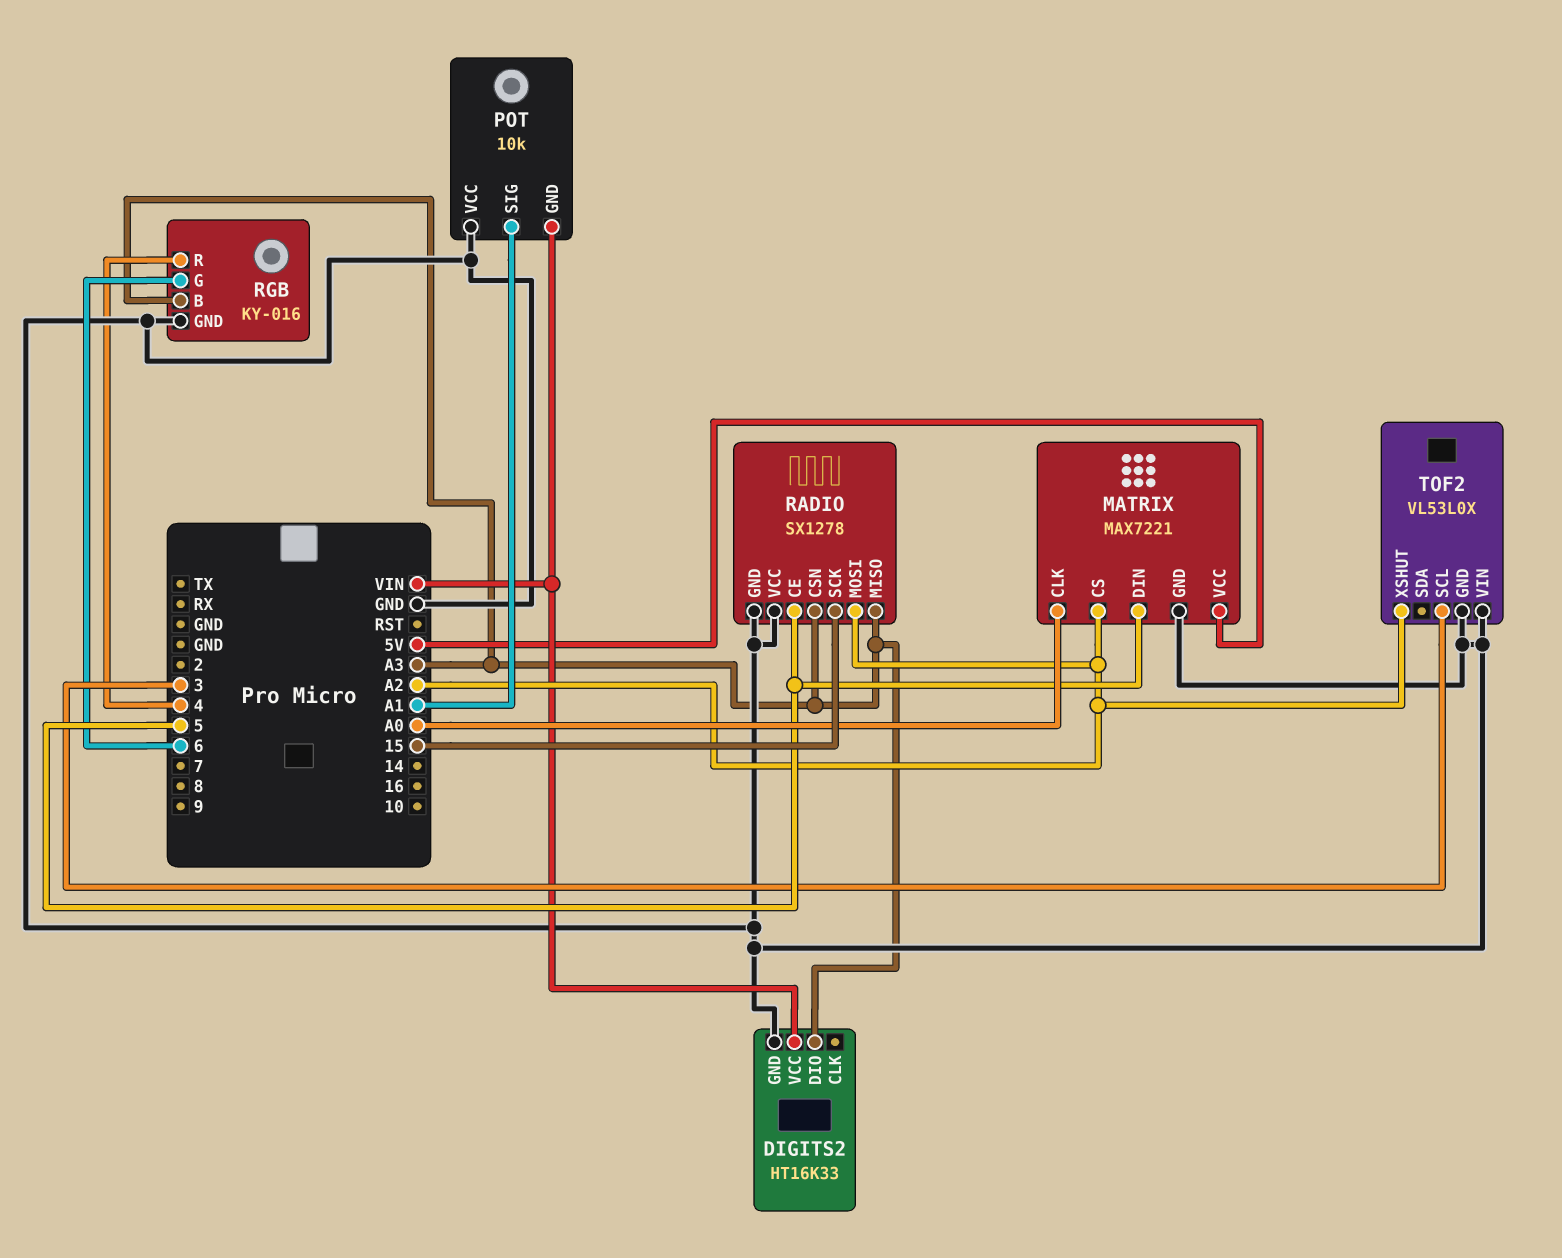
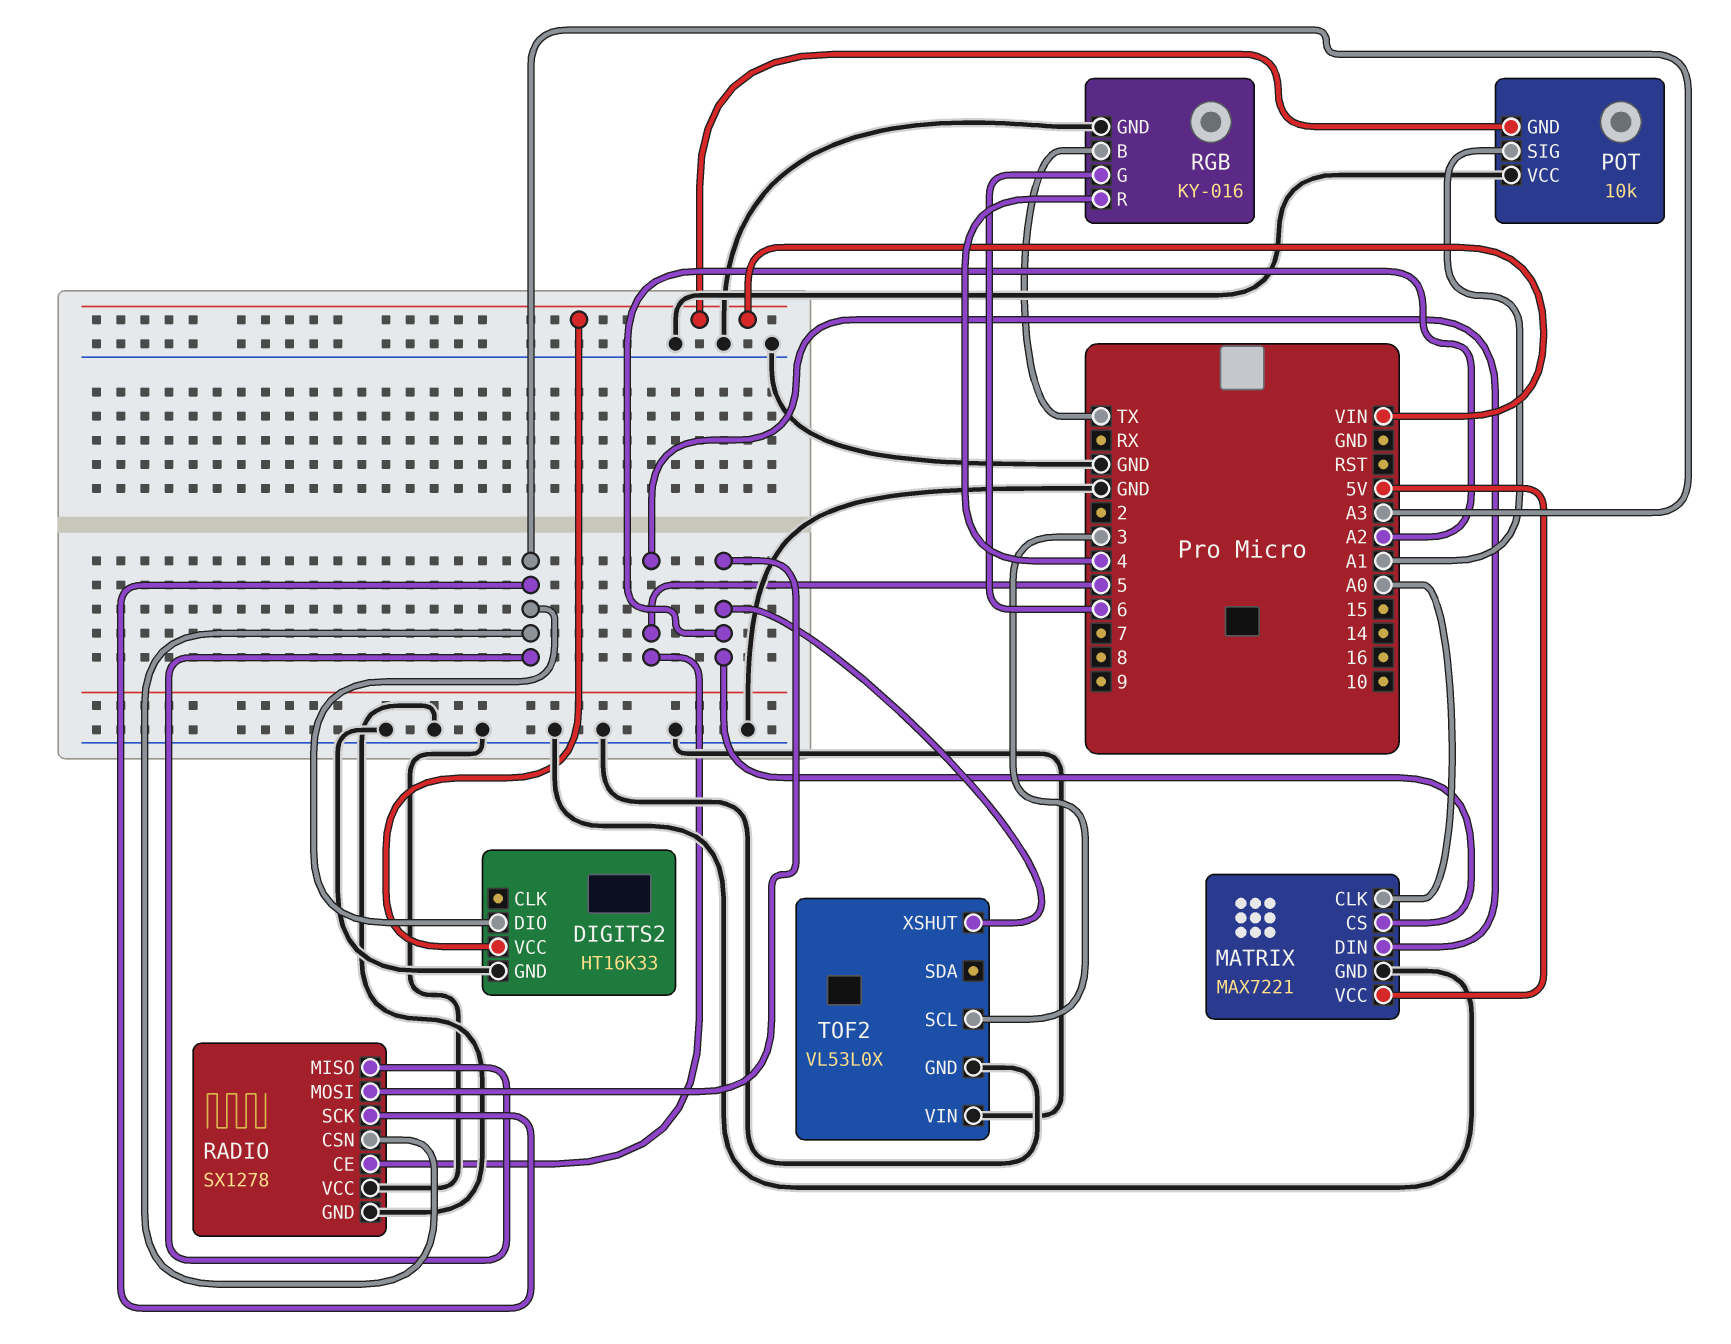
RADIO pin SCK: 15 -> A3
RGB pin B: A3 -> TX

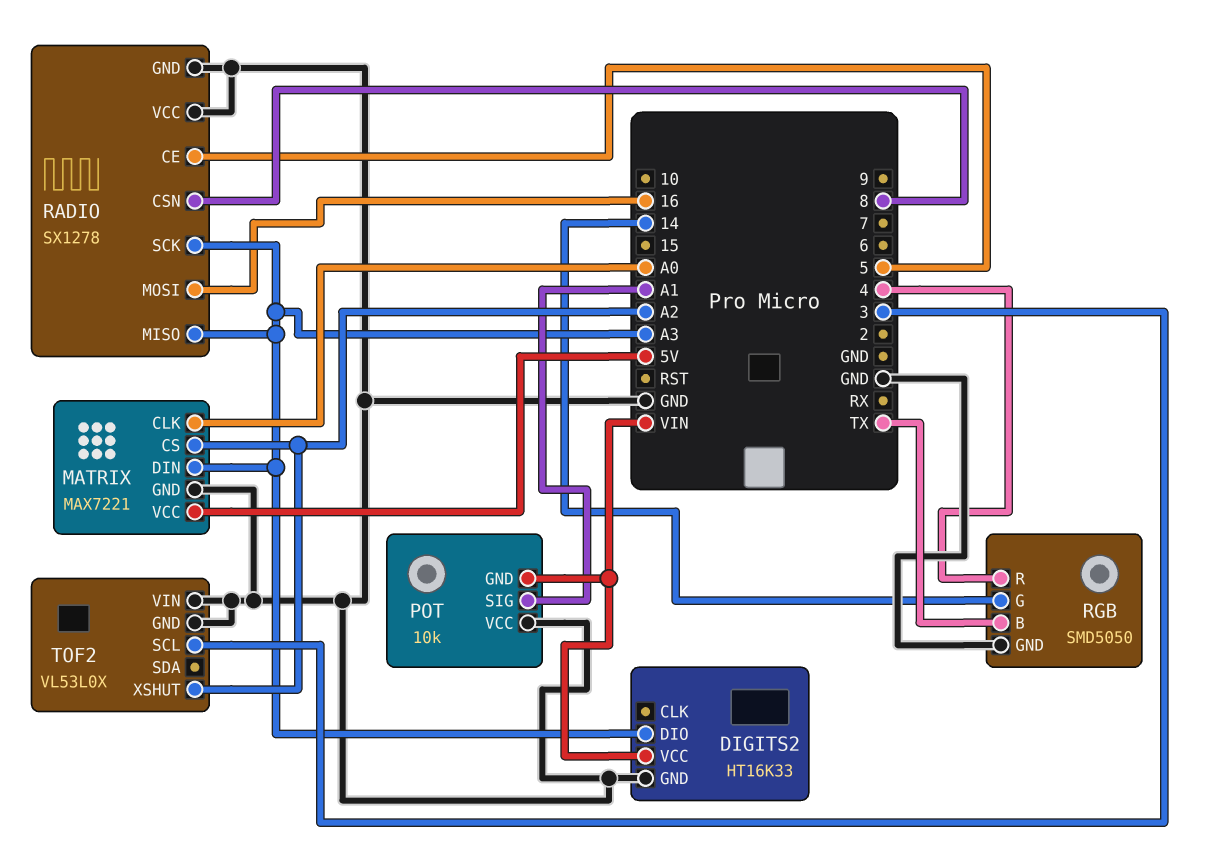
MATRIX pin DIN: 5 -> A3
RADIO pin CSN: A3 -> 8
RADIO pin MOSI: A2 -> 16
RGB: KY-016 -> SMD5050
RGB pin G: 6 -> 14

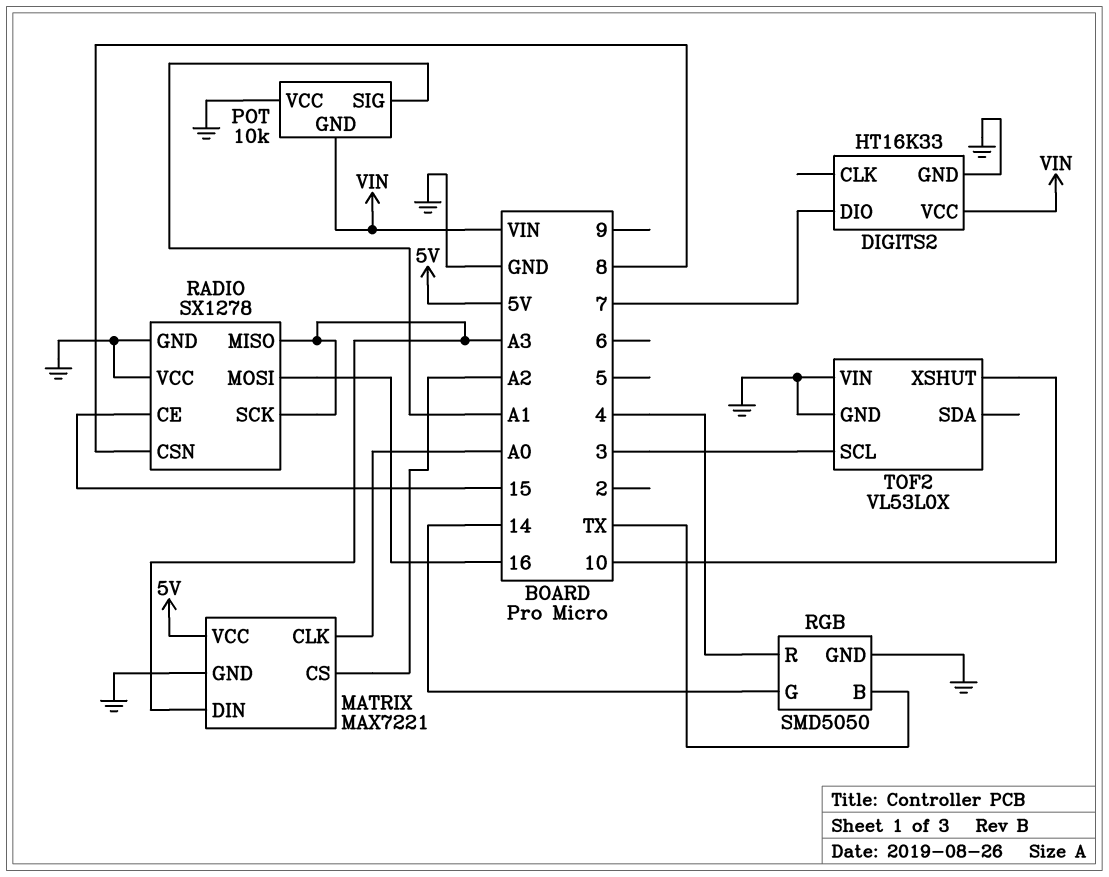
DIGITS2 pin DIO: A3 -> 7
RADIO pin CE: 5 -> 15
TOF2 pin XSHUT: A2 -> 10

